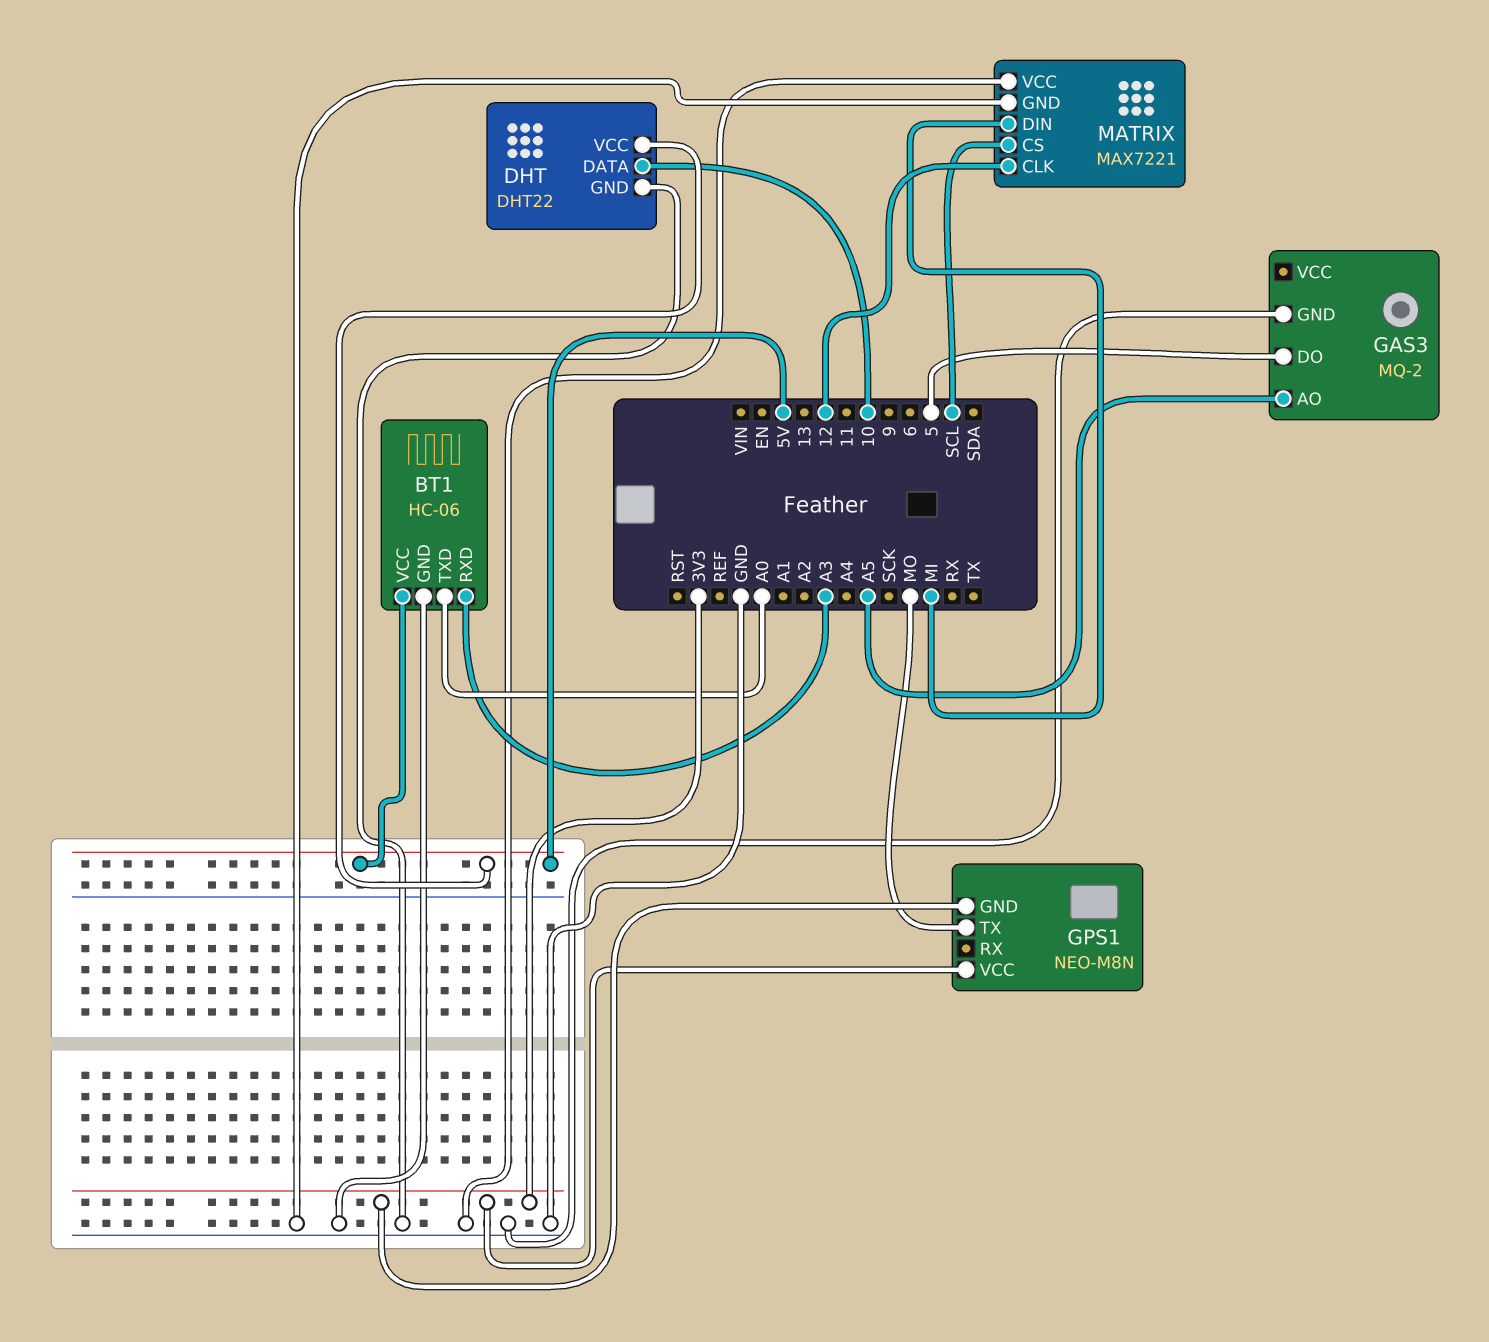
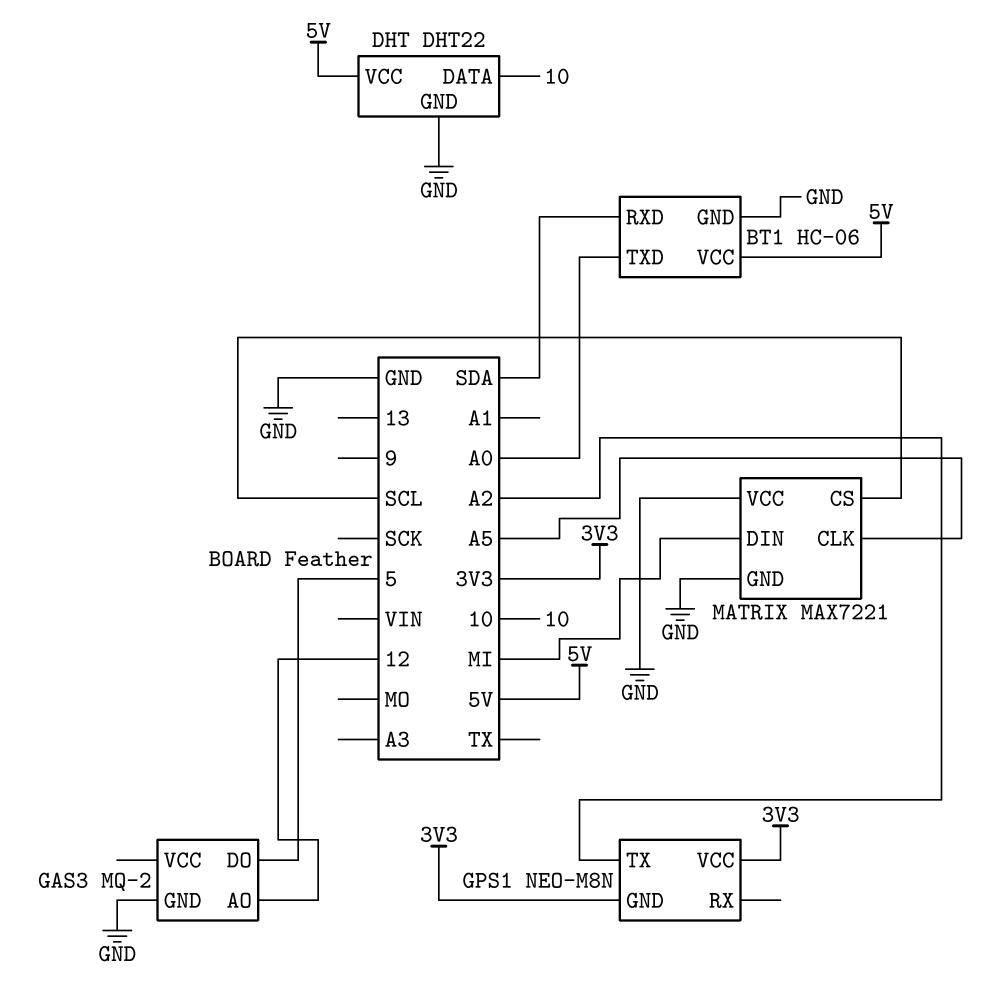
BT1 pin RXD: A3 -> SDA
GAS3 pin AO: A5 -> 12
GPS1 pin TX: MO -> A2
MATRIX pin CLK: 12 -> A5

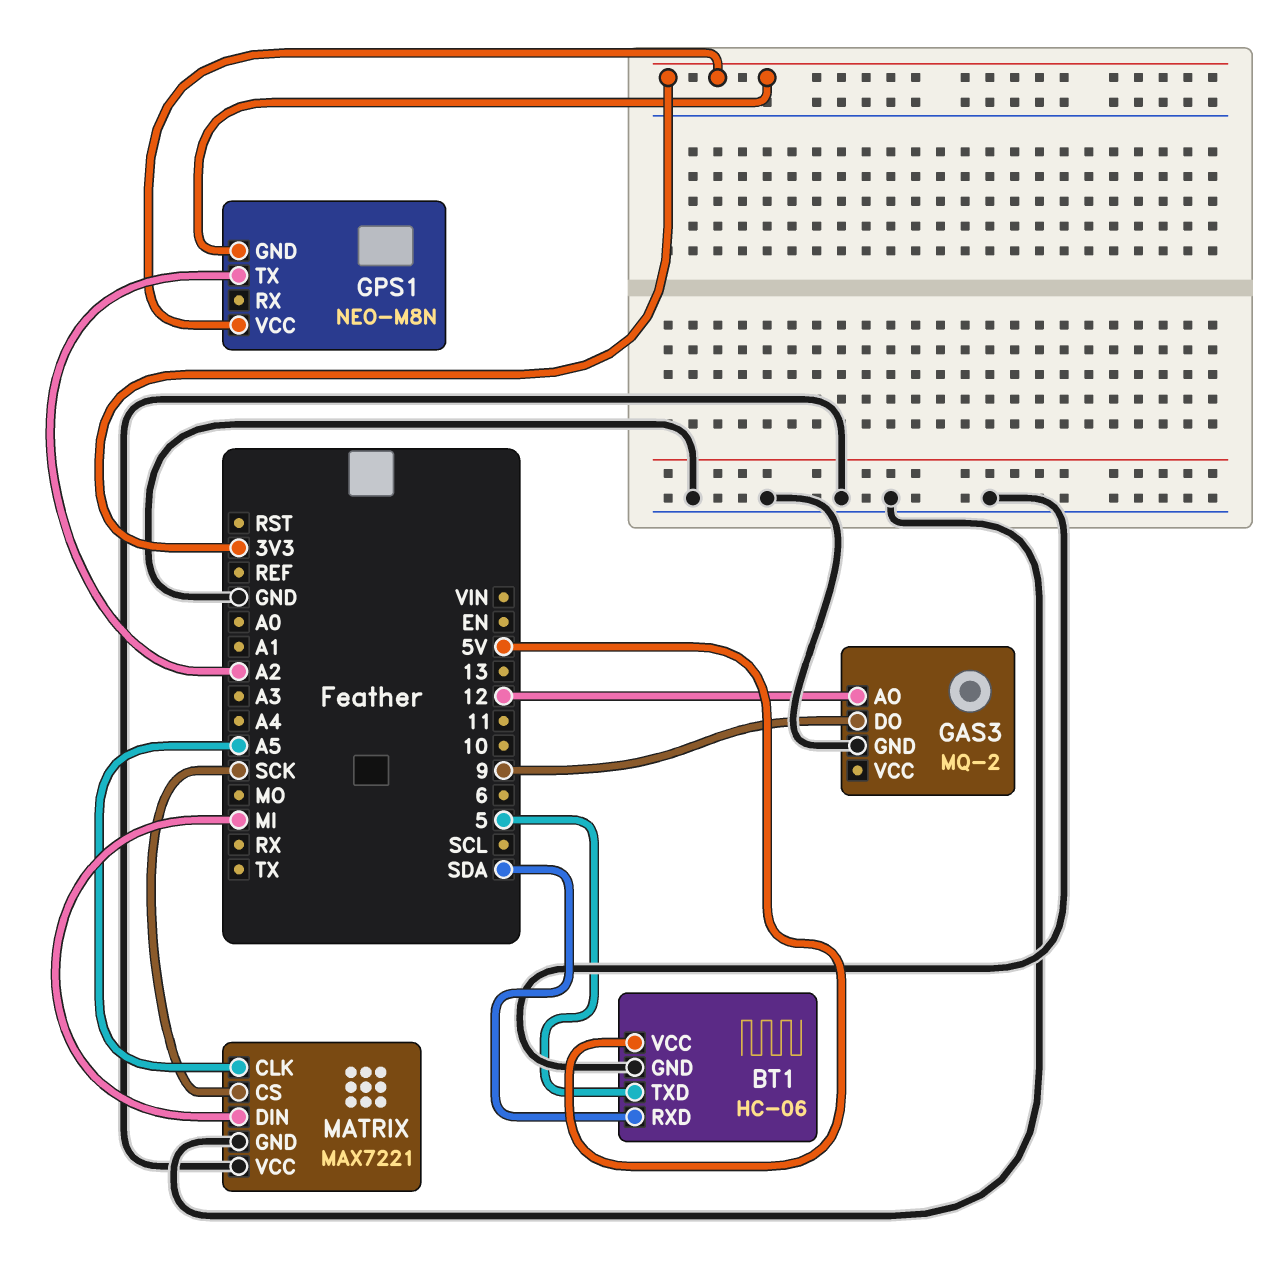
BT1 pin TXD: A0 -> 5
DHT: DHT22 -> none
DHT pin DATA: 10 -> none
DHT pin GND: GND -> none
DHT pin VCC: 5V -> none
GAS3 pin DO: 5 -> 9
MATRIX pin CS: SCL -> SCK

